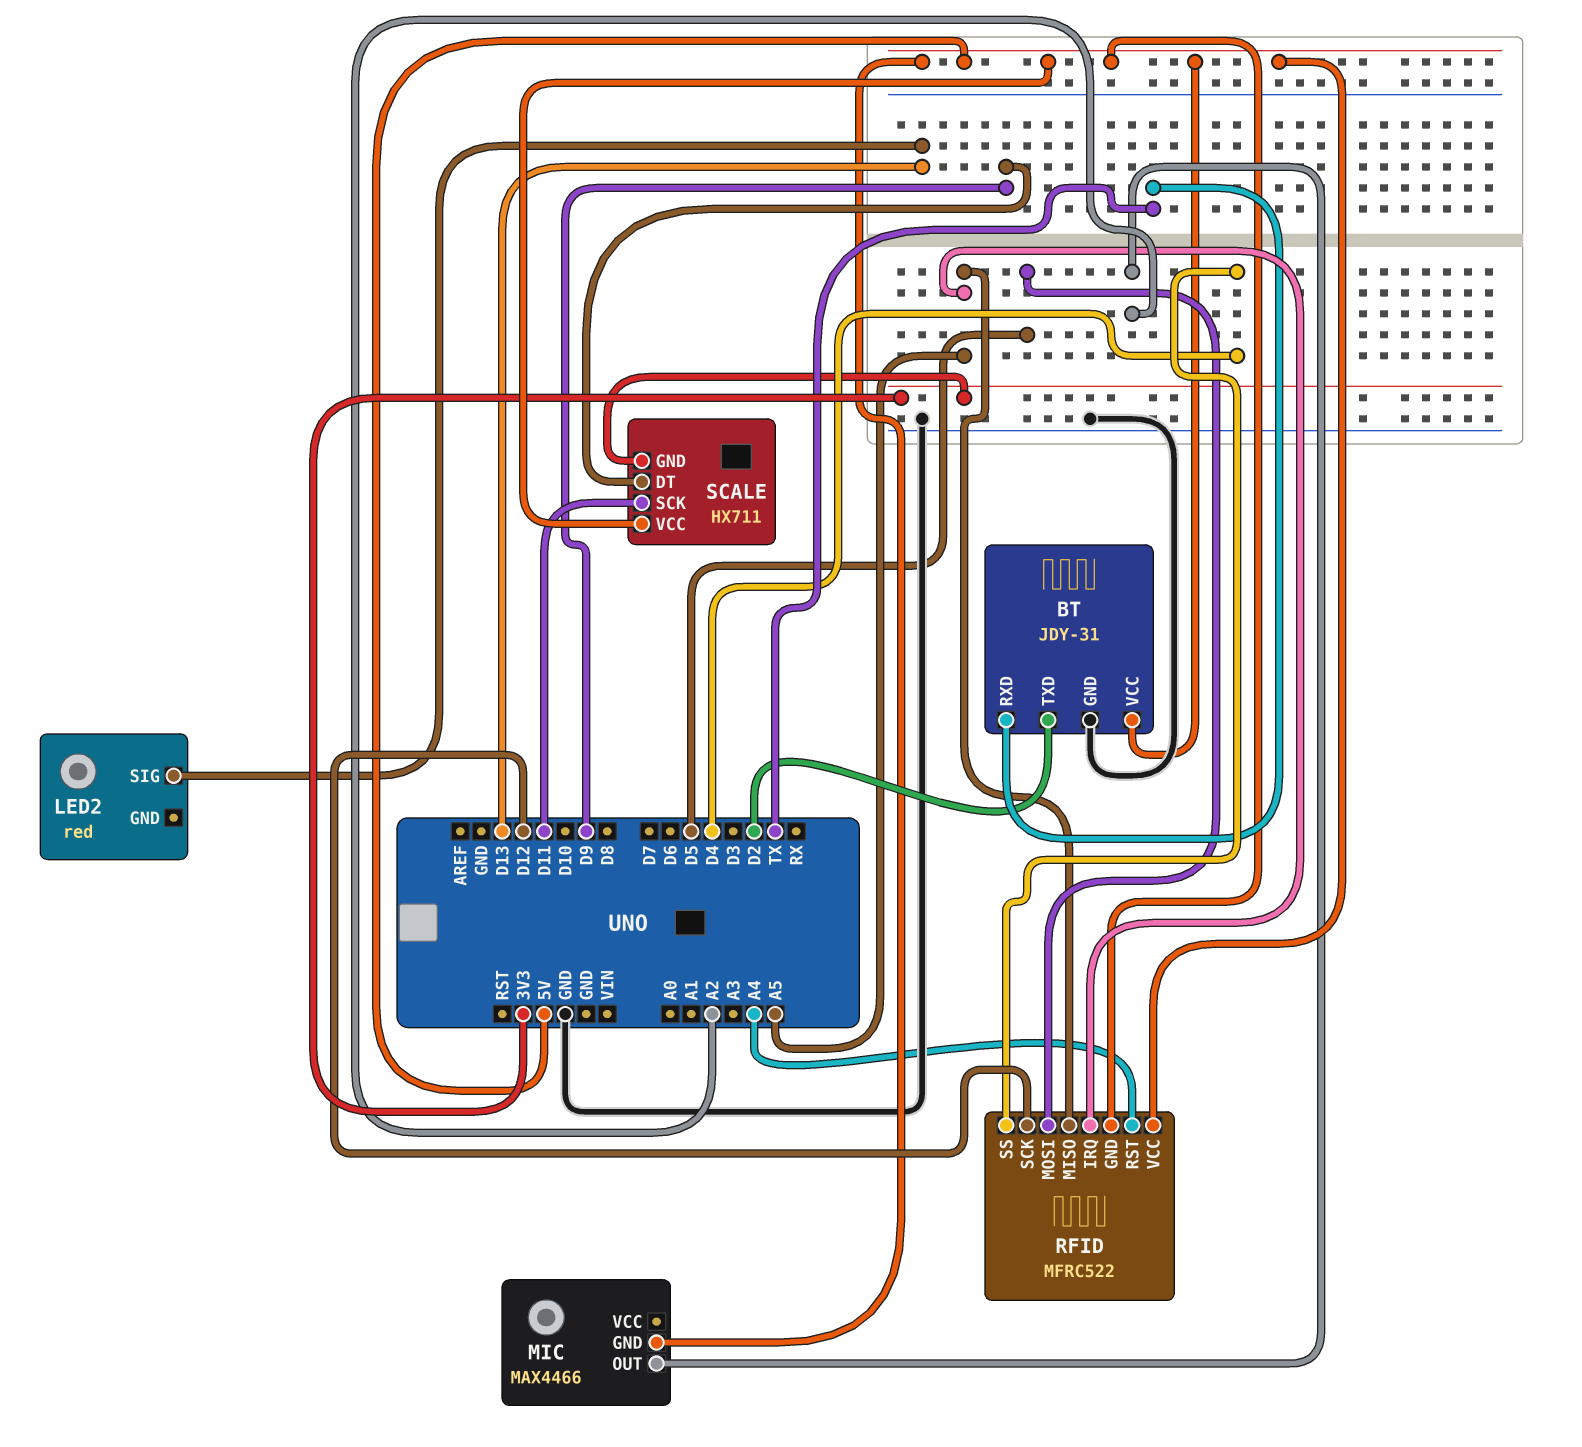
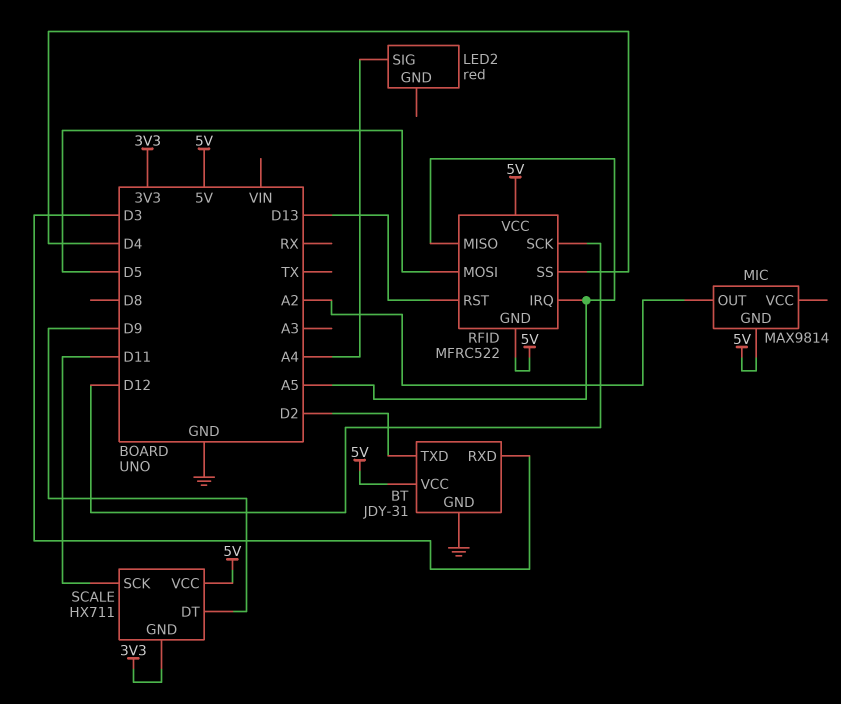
BT pin RXD: TX -> D3
LED2 pin SIG: D13 -> A4
MIC: MAX4466 -> MAX9814
RFID pin RST: A4 -> D13

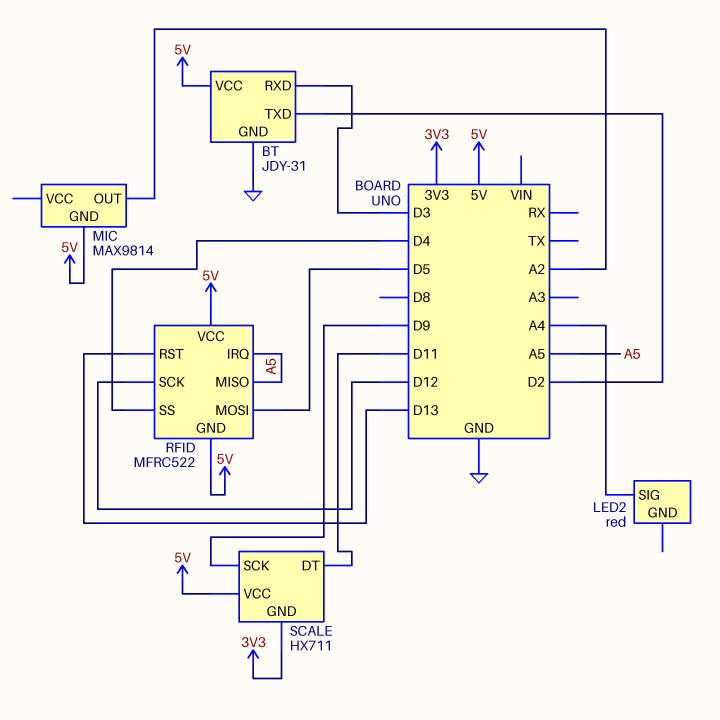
SCALE pin DT: D9 -> D11
SCALE pin SCK: D11 -> D9

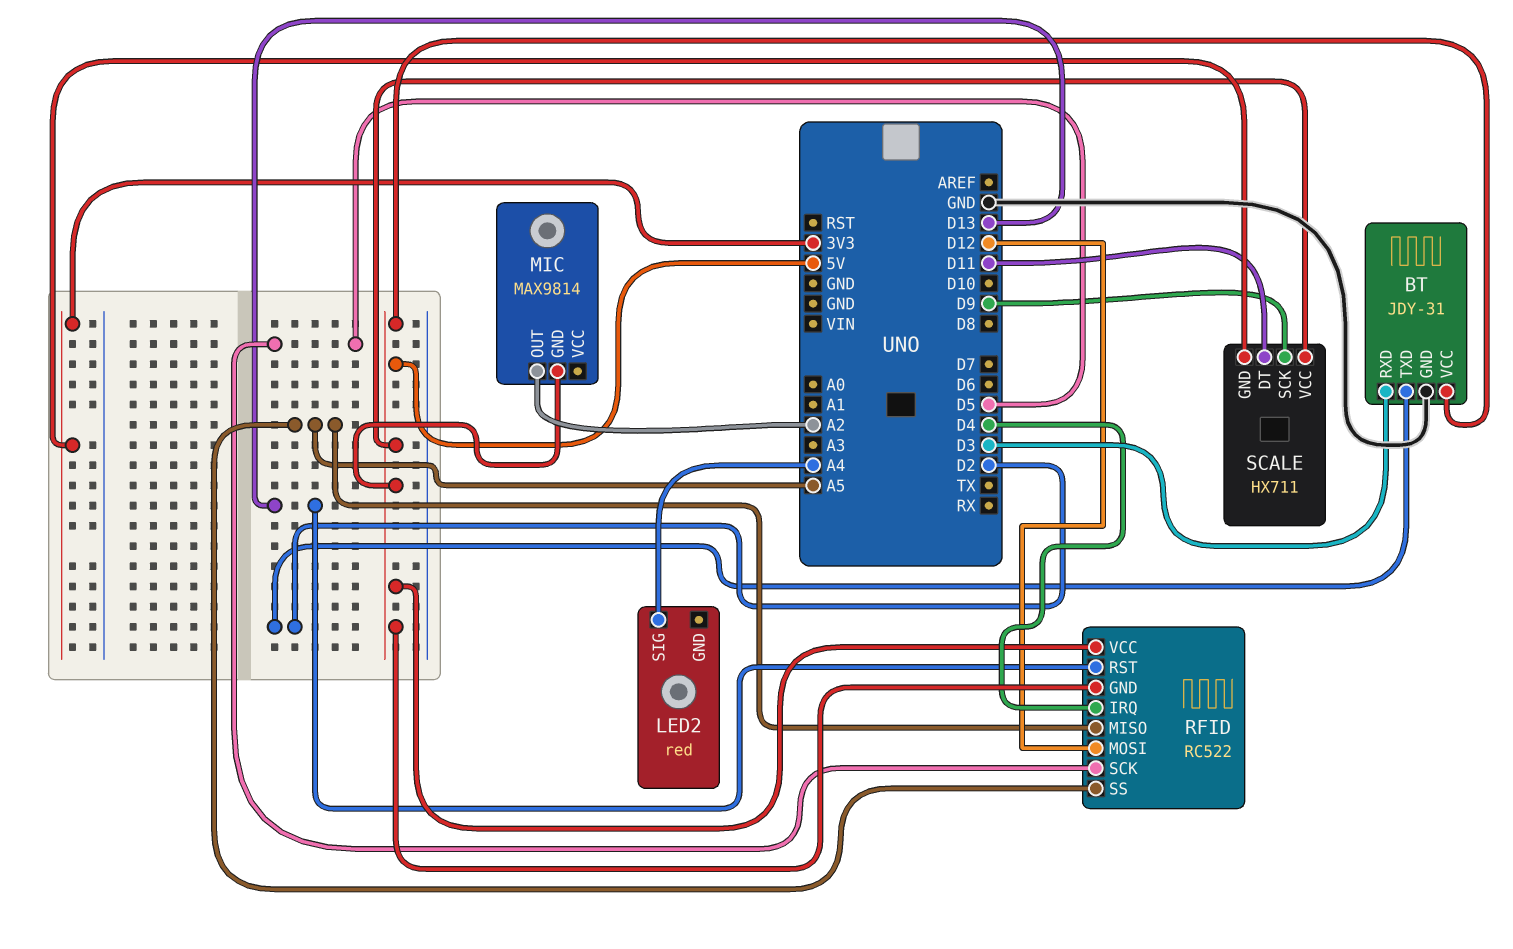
RFID: MFRC522 -> RC522
RFID pin IRQ: A5 -> D4
RFID pin MOSI: D5 -> D12
RFID pin SCK: D12 -> D5
RFID pin SS: D4 -> A5

